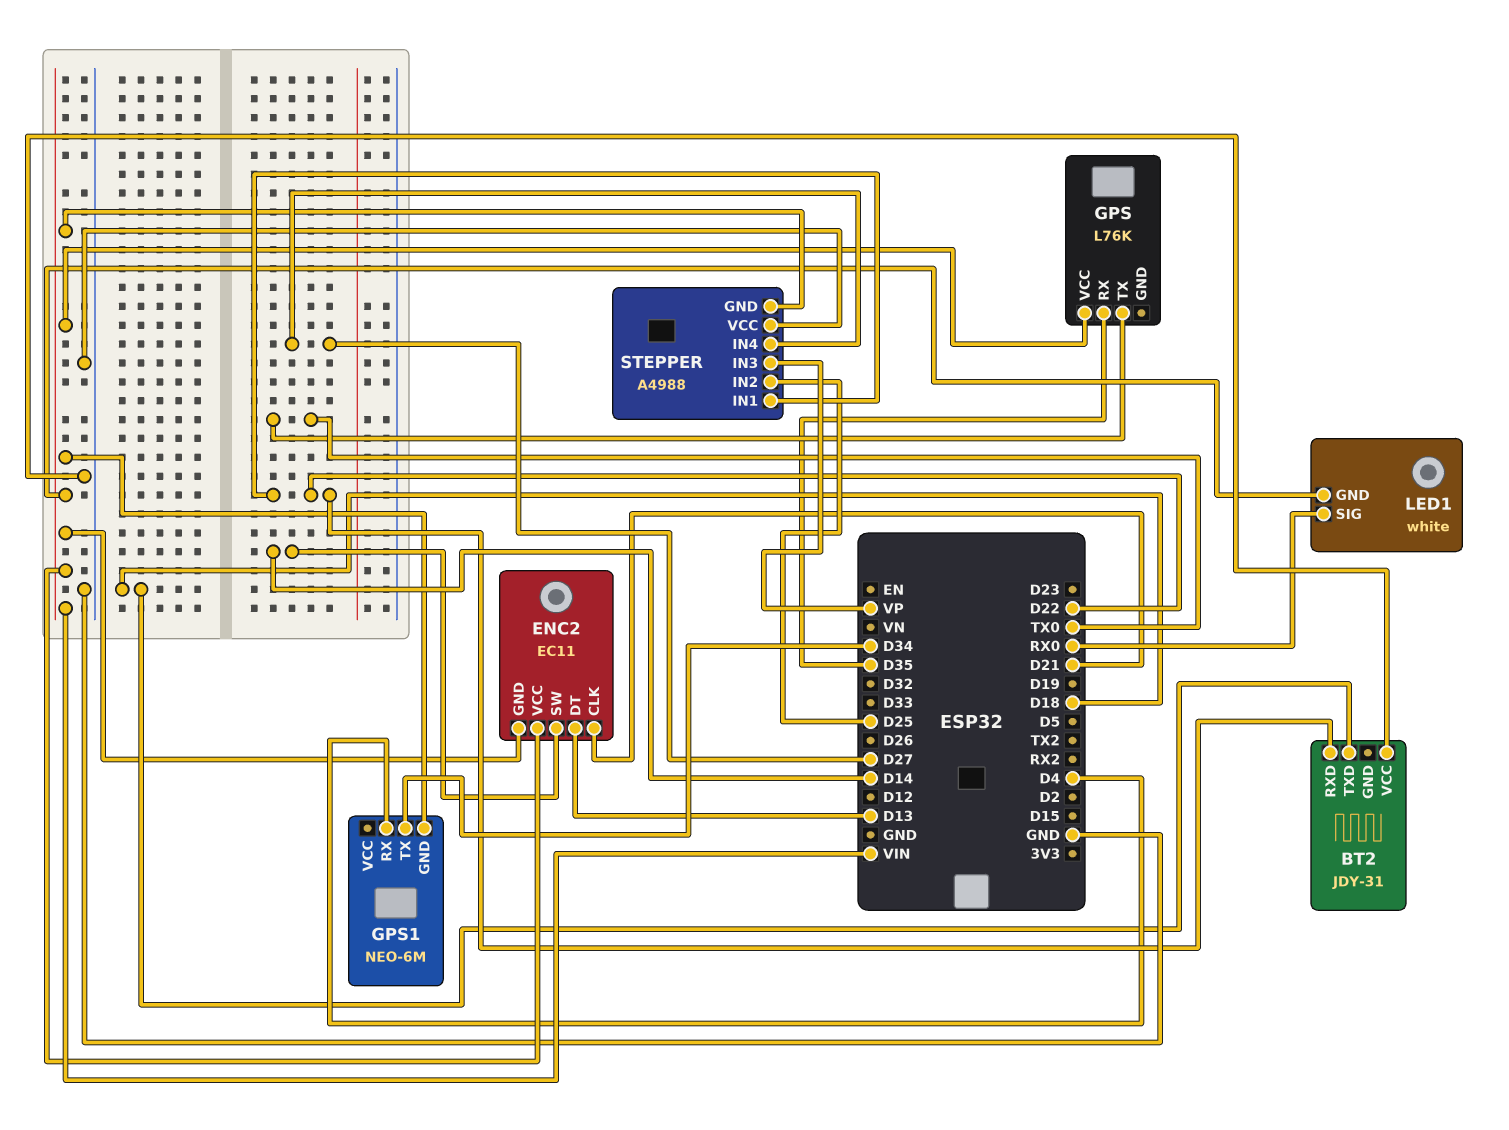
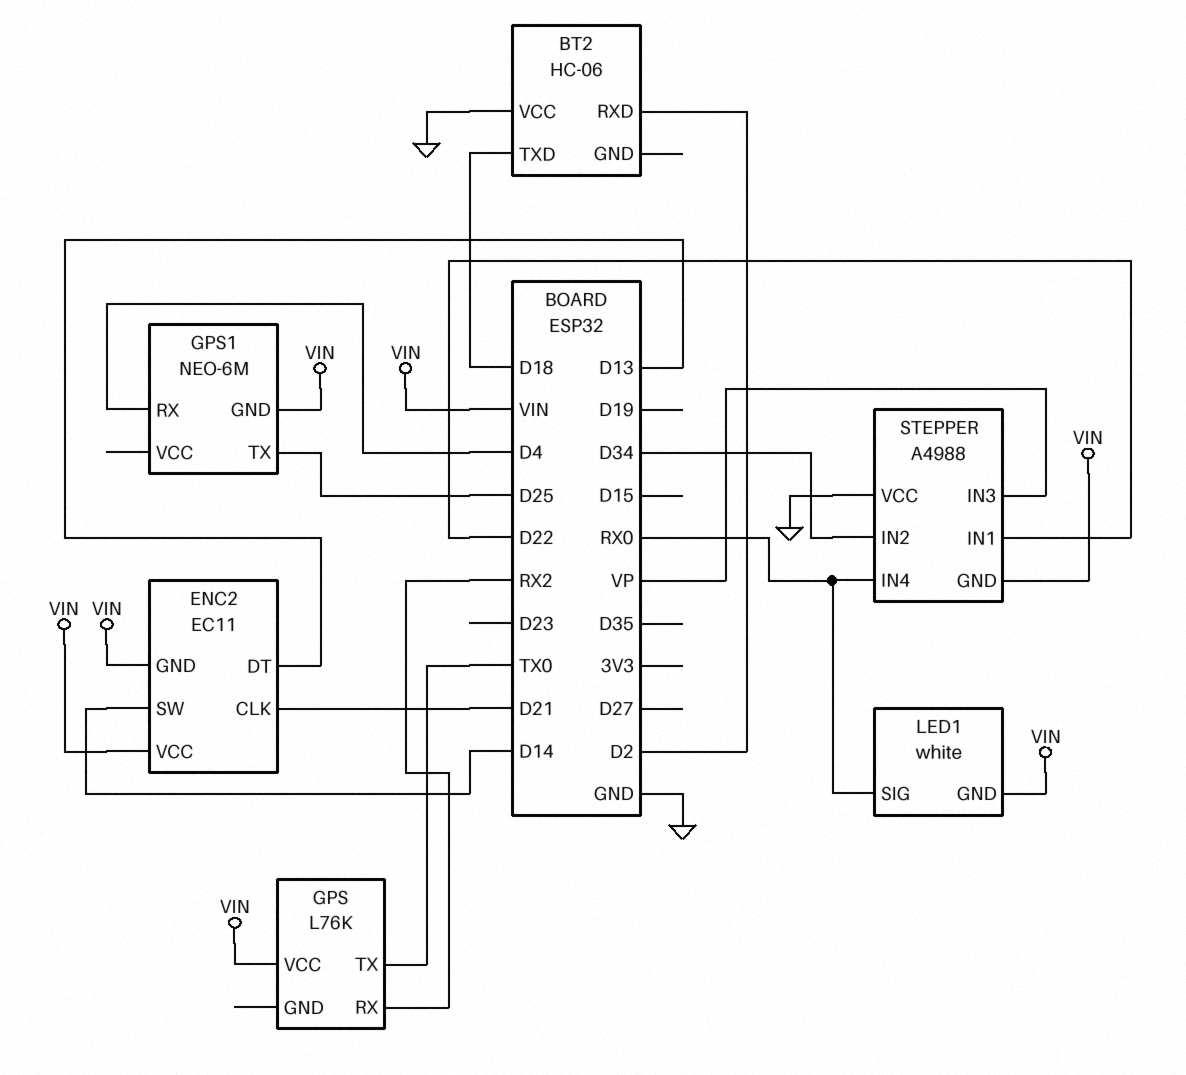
BT2: JDY-31 -> HC-06
BT2 pin RXD: D22 -> D2
GPS pin RX: D35 -> RX2
GPS1 pin TX: D34 -> D25
STEPPER pin IN2: D25 -> D34
STEPPER pin IN4: D27 -> RX0

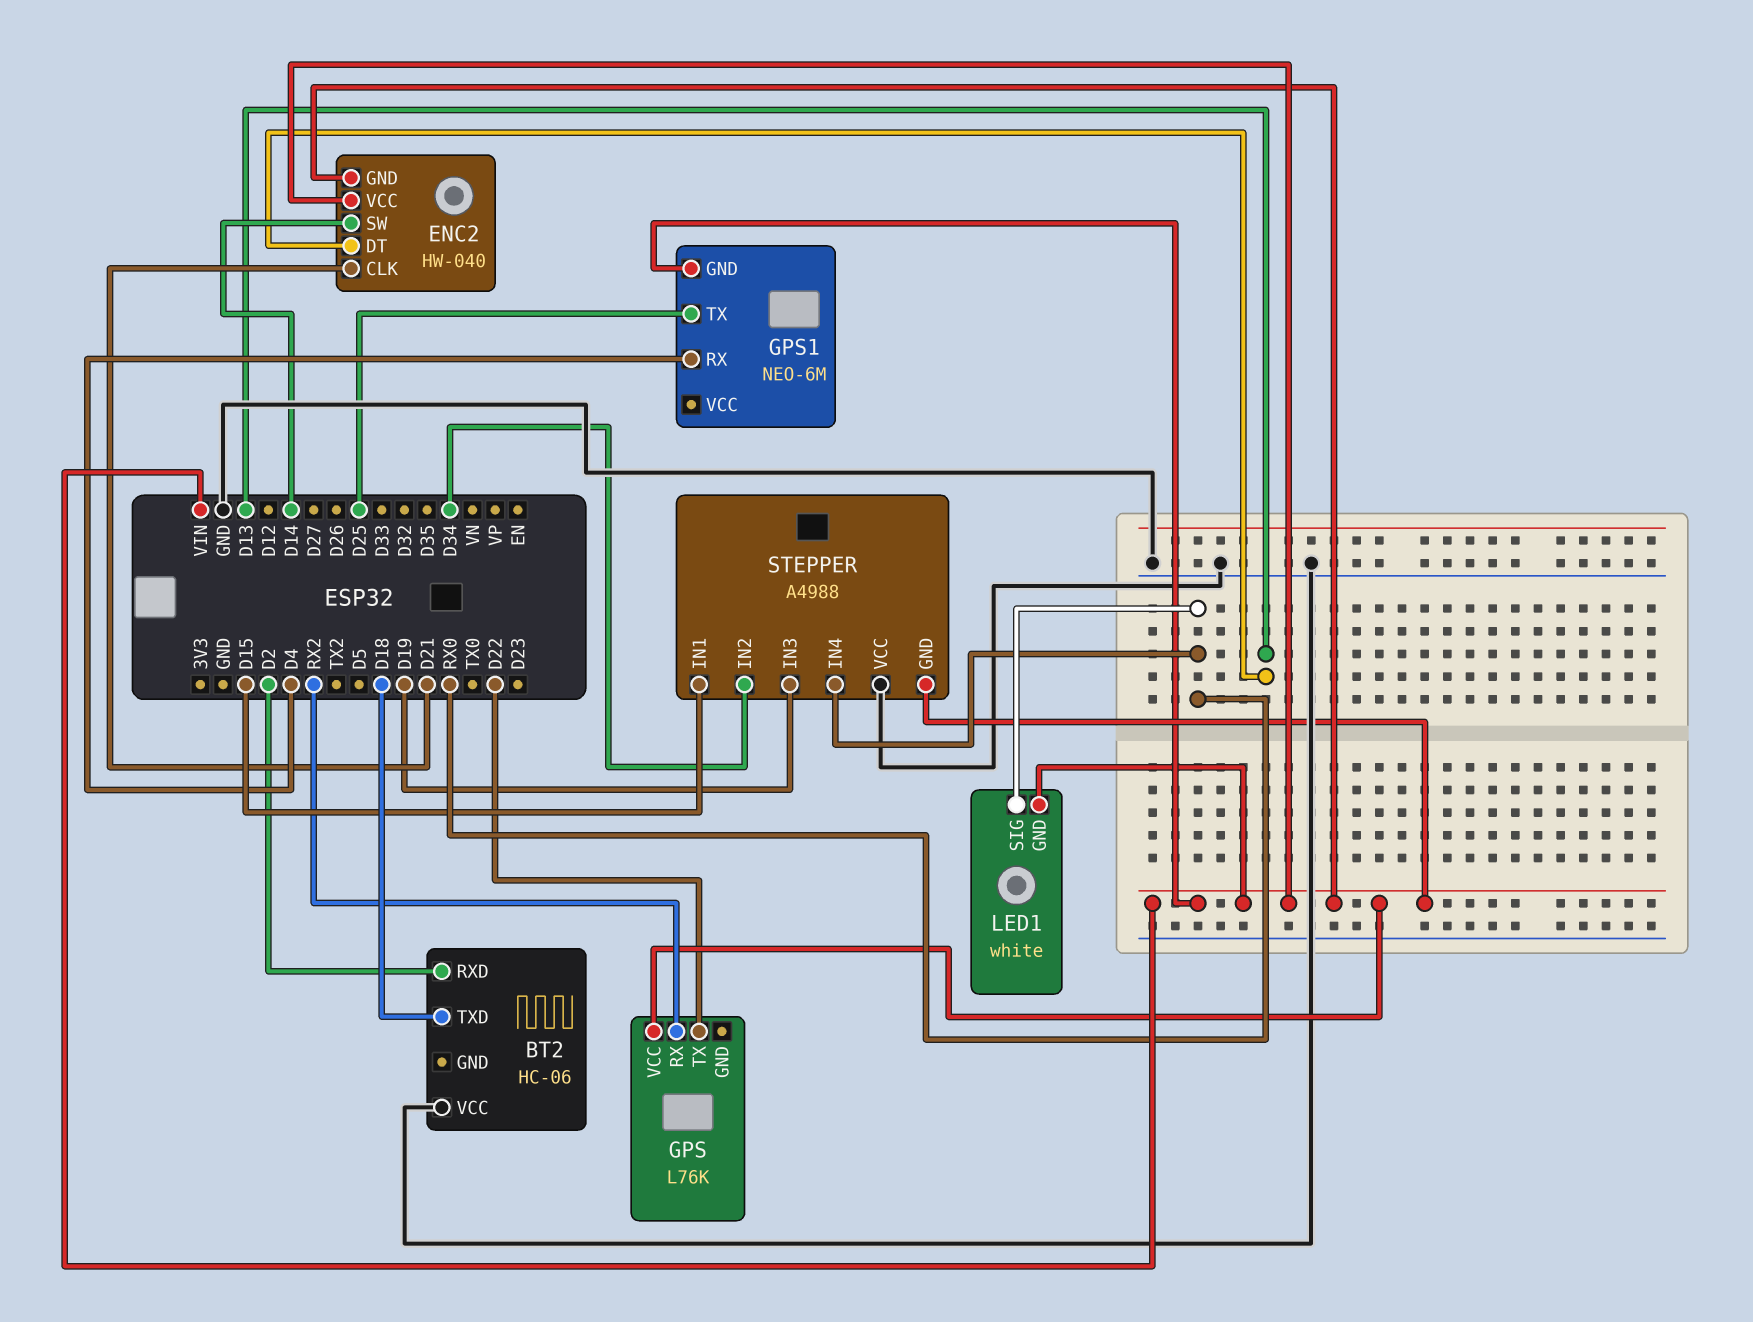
ENC2: EC11 -> HW-040
GPS pin TX: TX0 -> D22
STEPPER pin IN1: D22 -> D15
STEPPER pin IN3: VP -> D19

